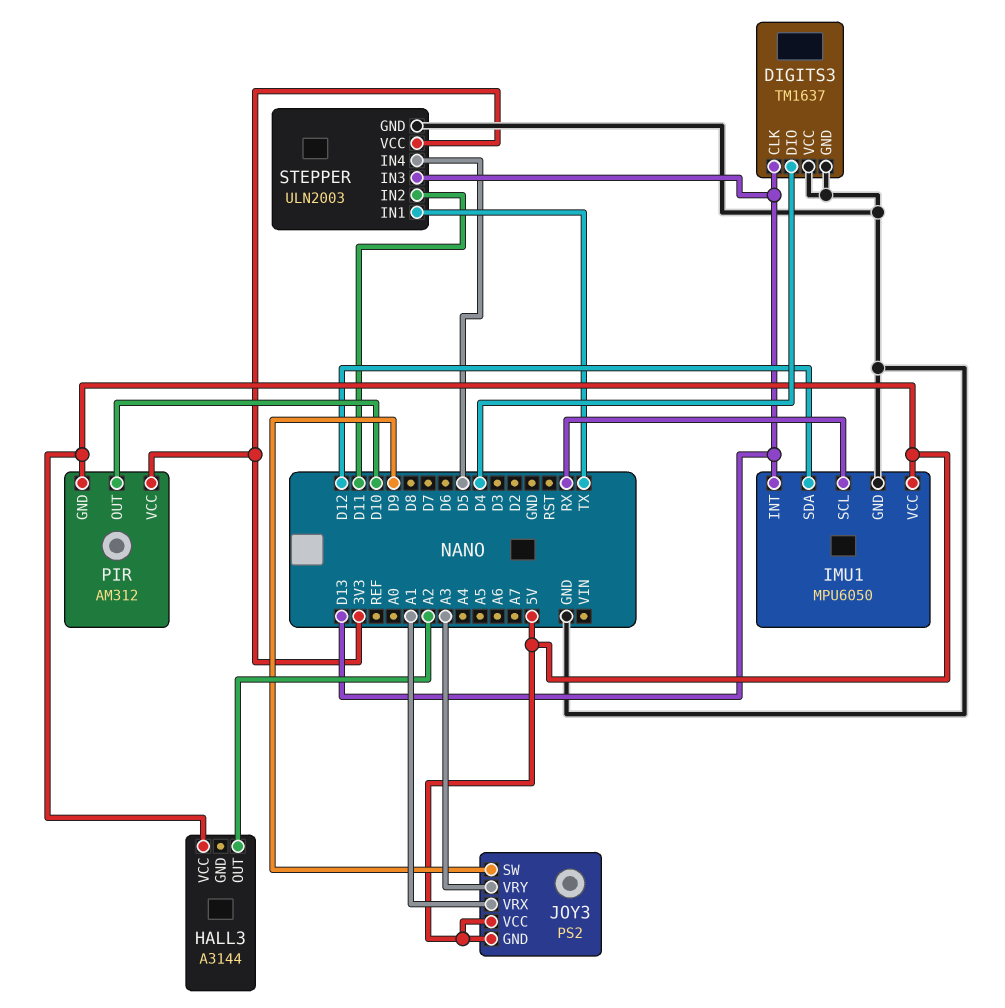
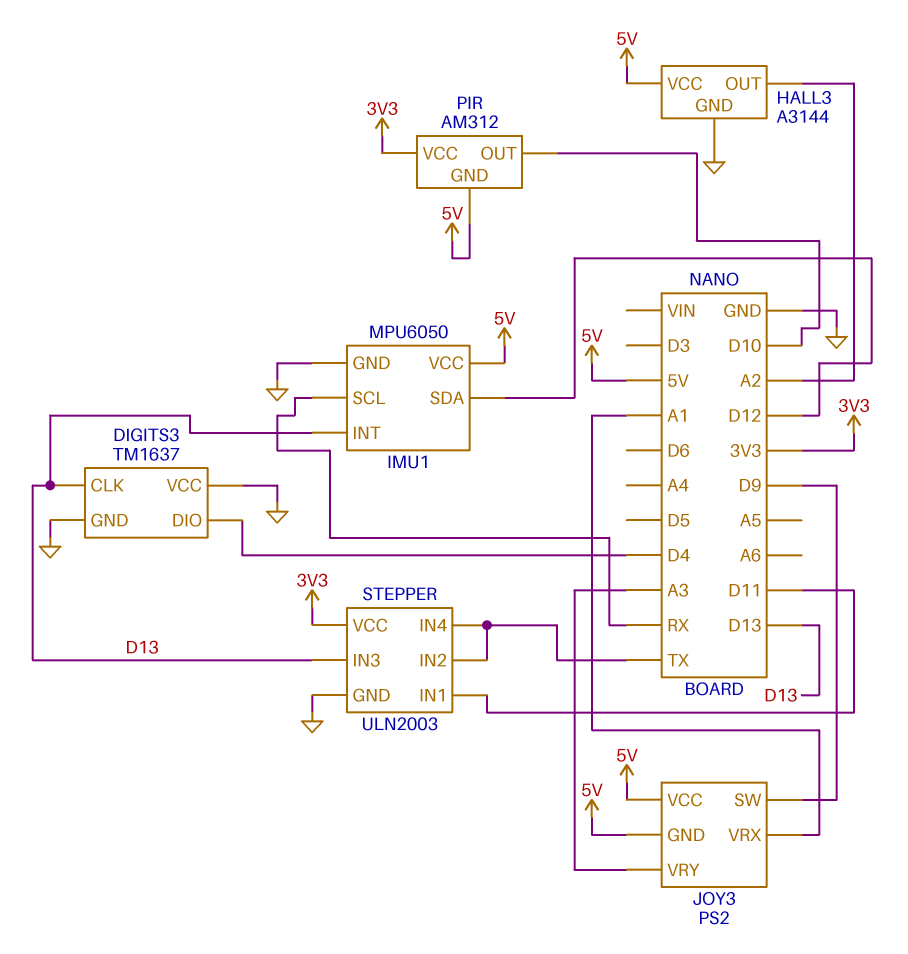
HALL3 pin GND: none -> GND
STEPPER pin IN1: TX -> D11
STEPPER pin IN2: D11 -> TX
STEPPER pin IN4: D5 -> TX

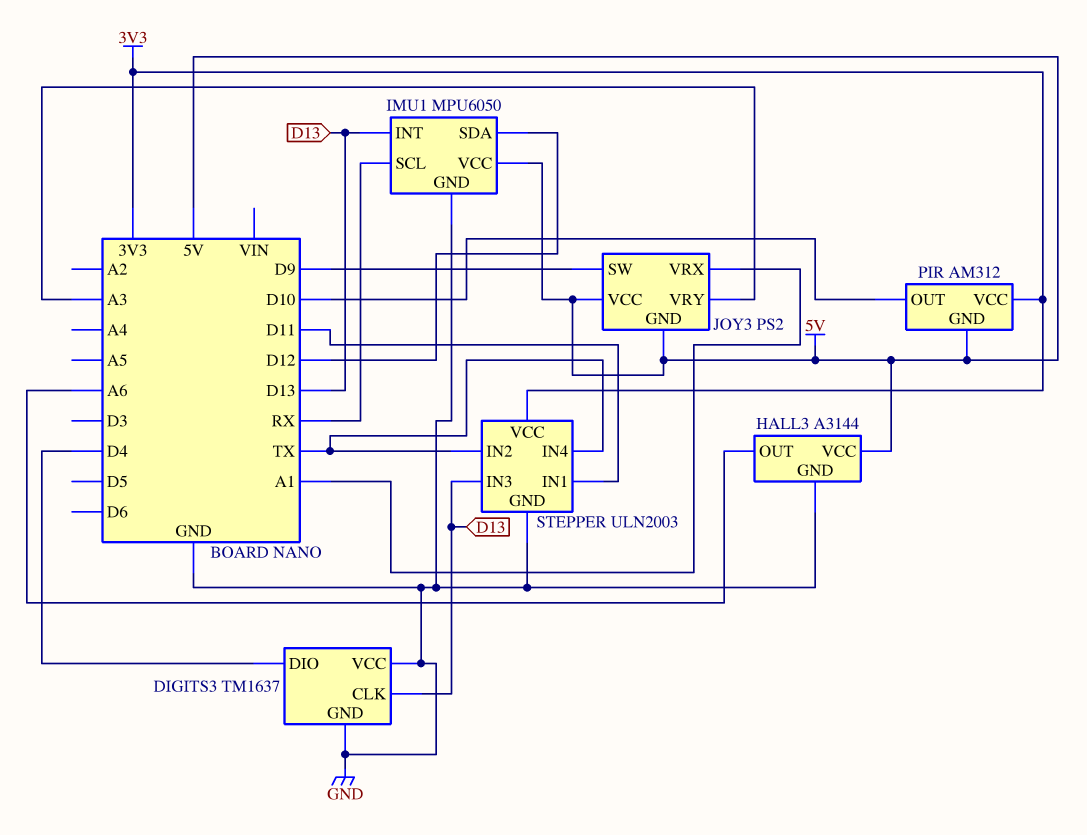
HALL3 pin OUT: A2 -> A6

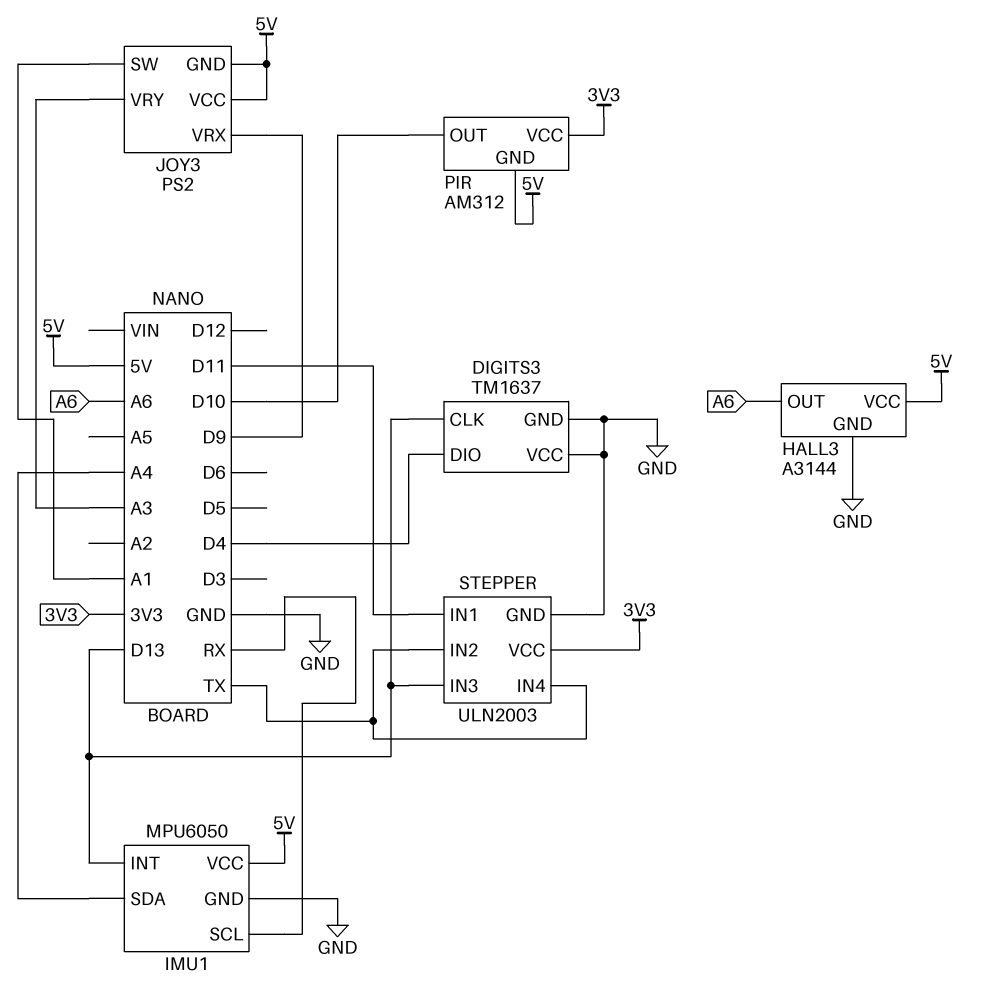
IMU1 pin SDA: D12 -> A4
JOY3 pin SW: D9 -> A1
JOY3 pin VRX: A1 -> D9

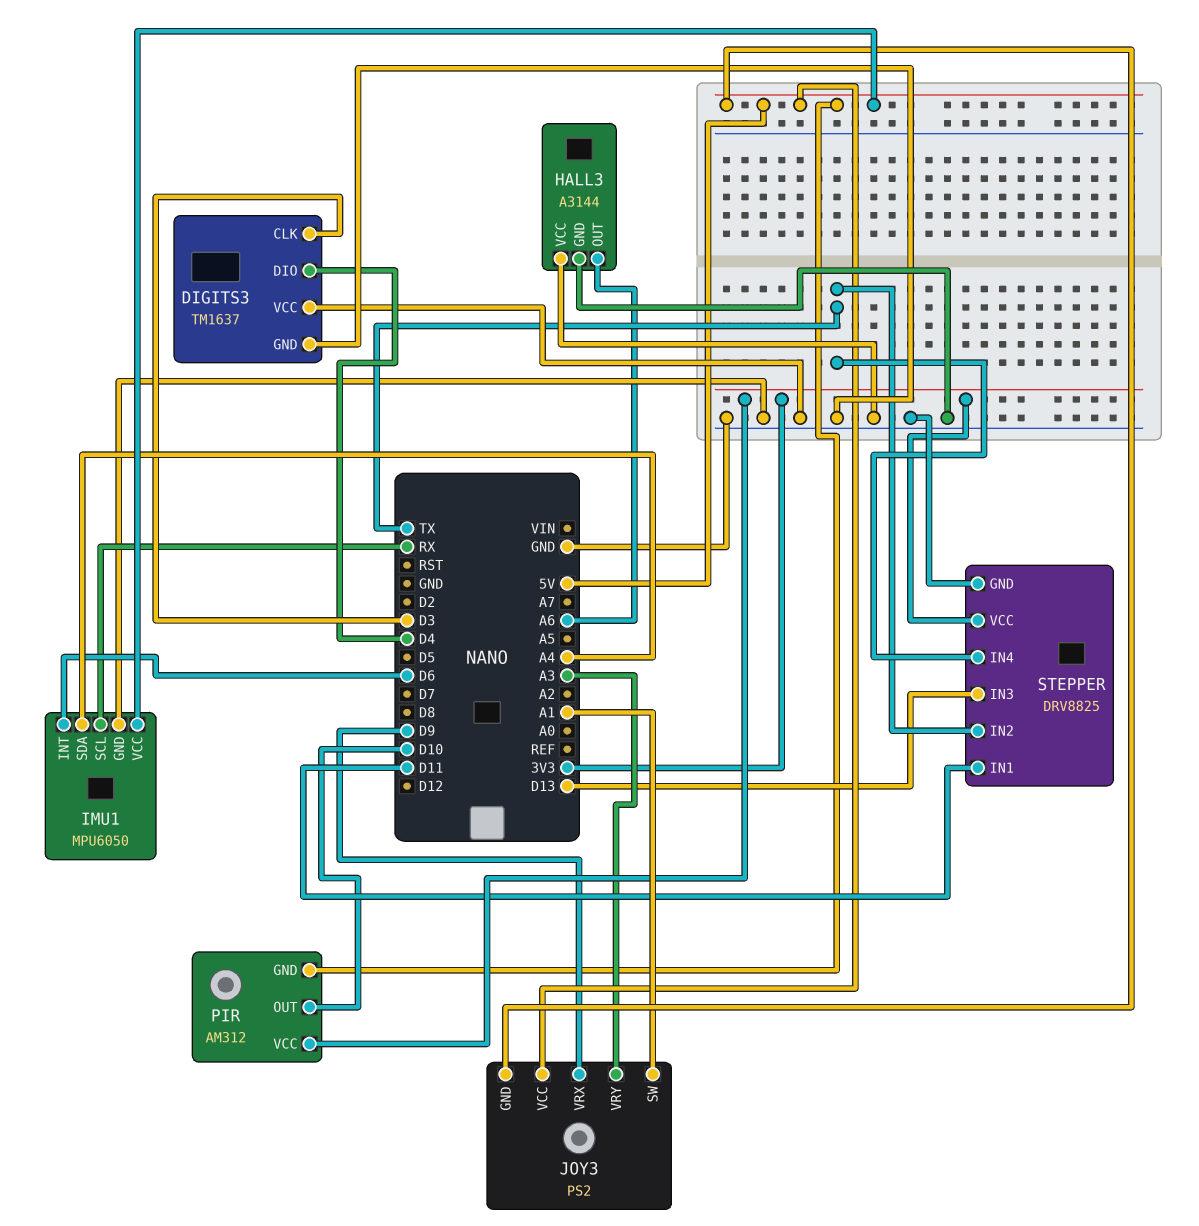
DIGITS3 pin CLK: D13 -> D3
HALL3 pin VCC: 5V -> GND
IMU1 pin INT: D13 -> D6
STEPPER: ULN2003 -> DRV8825

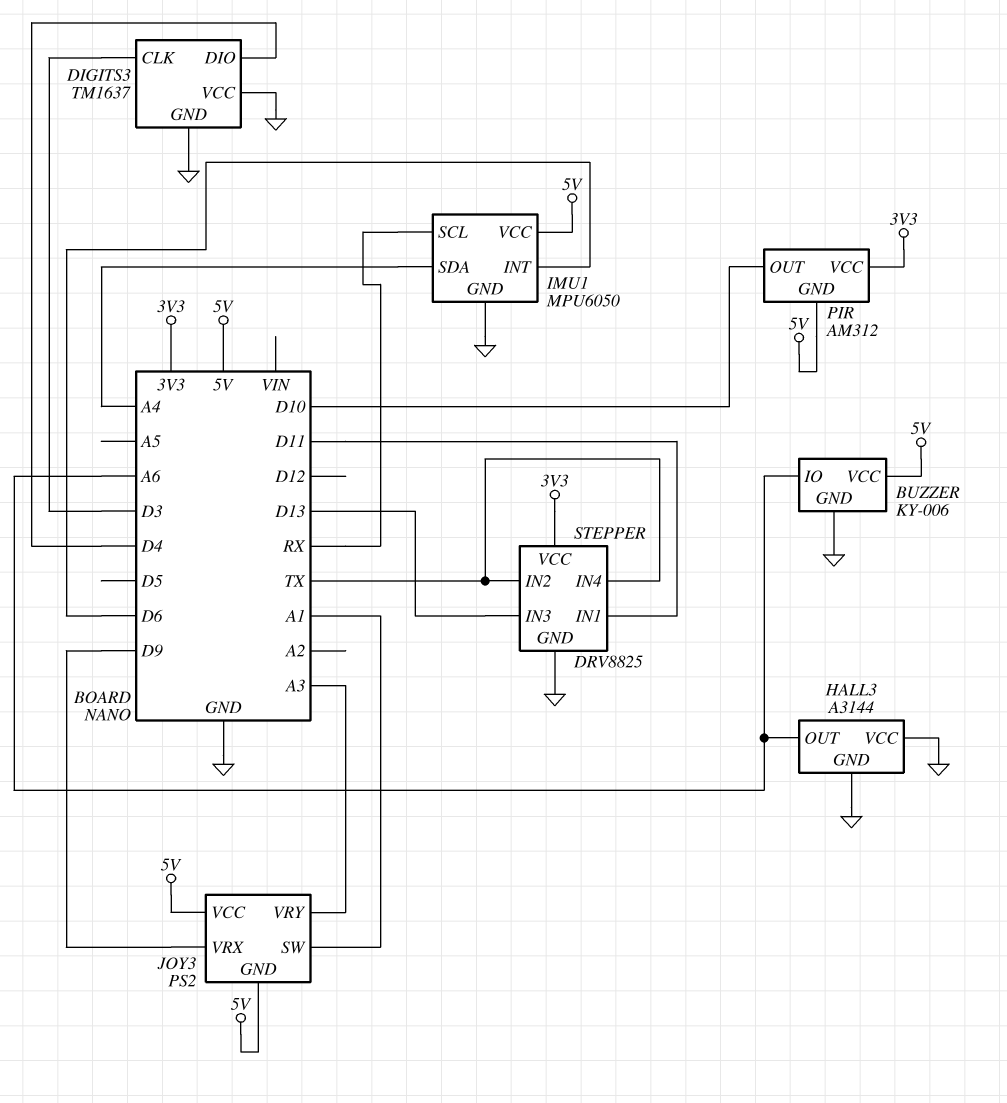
BUZZER: none -> KY-006
BUZZER pin GND: none -> GND
BUZZER pin IO: none -> A6
BUZZER pin VCC: none -> 5V

